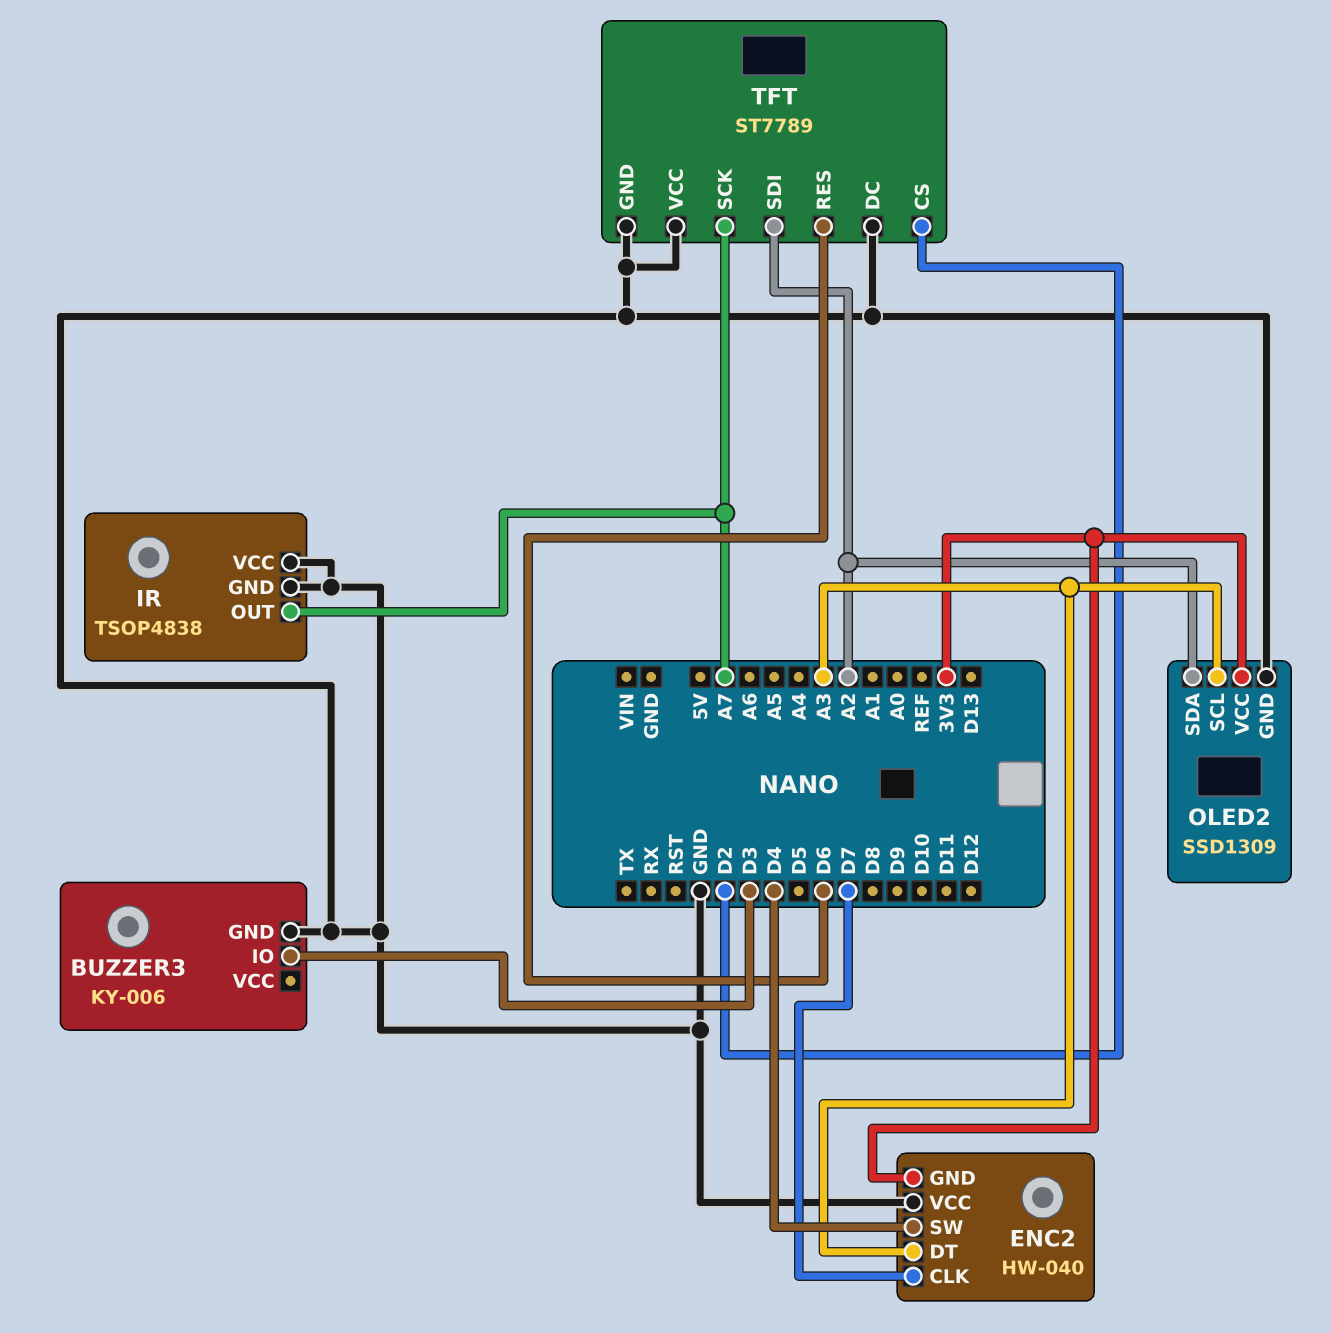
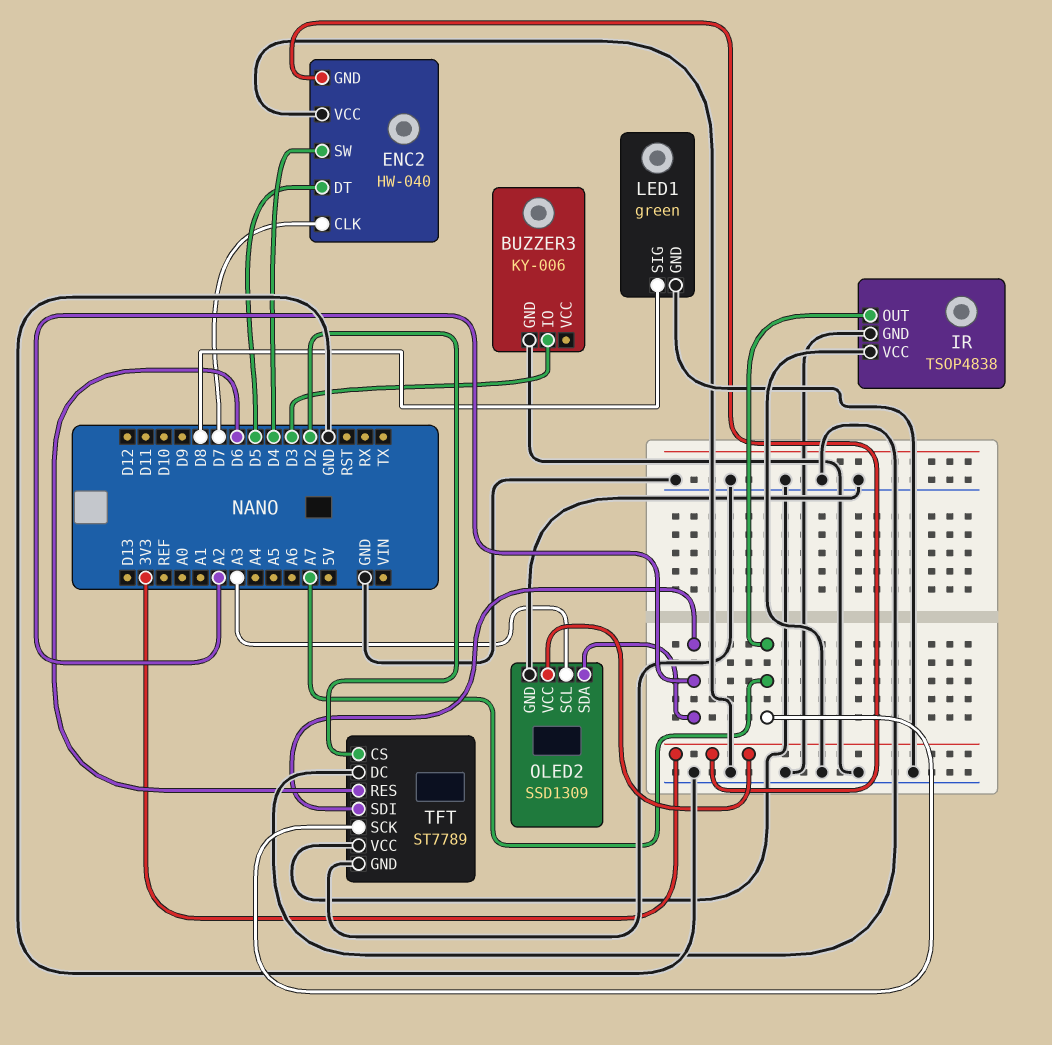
ENC2 pin DT: A3 -> D5
LED1: none -> green
LED1 pin GND: none -> GND
LED1 pin SIG: none -> D8

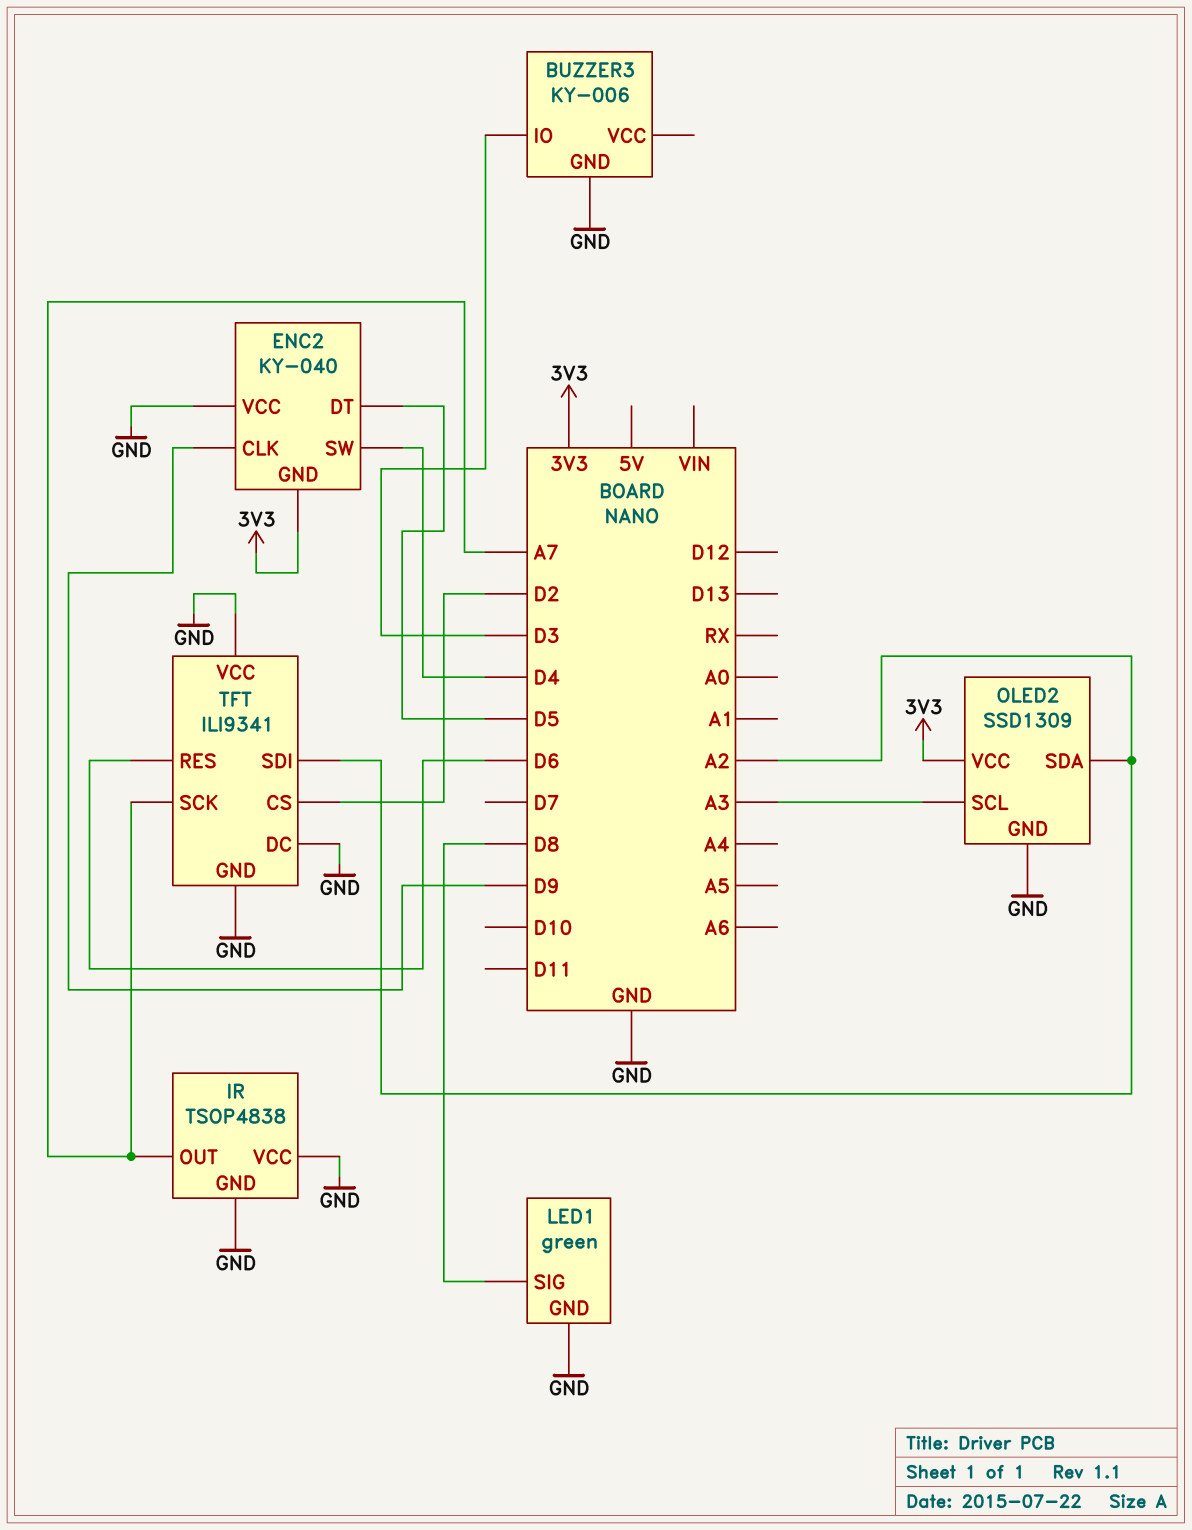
ENC2: HW-040 -> KY-040
ENC2 pin CLK: D7 -> D9
TFT: ST7789 -> ILI9341

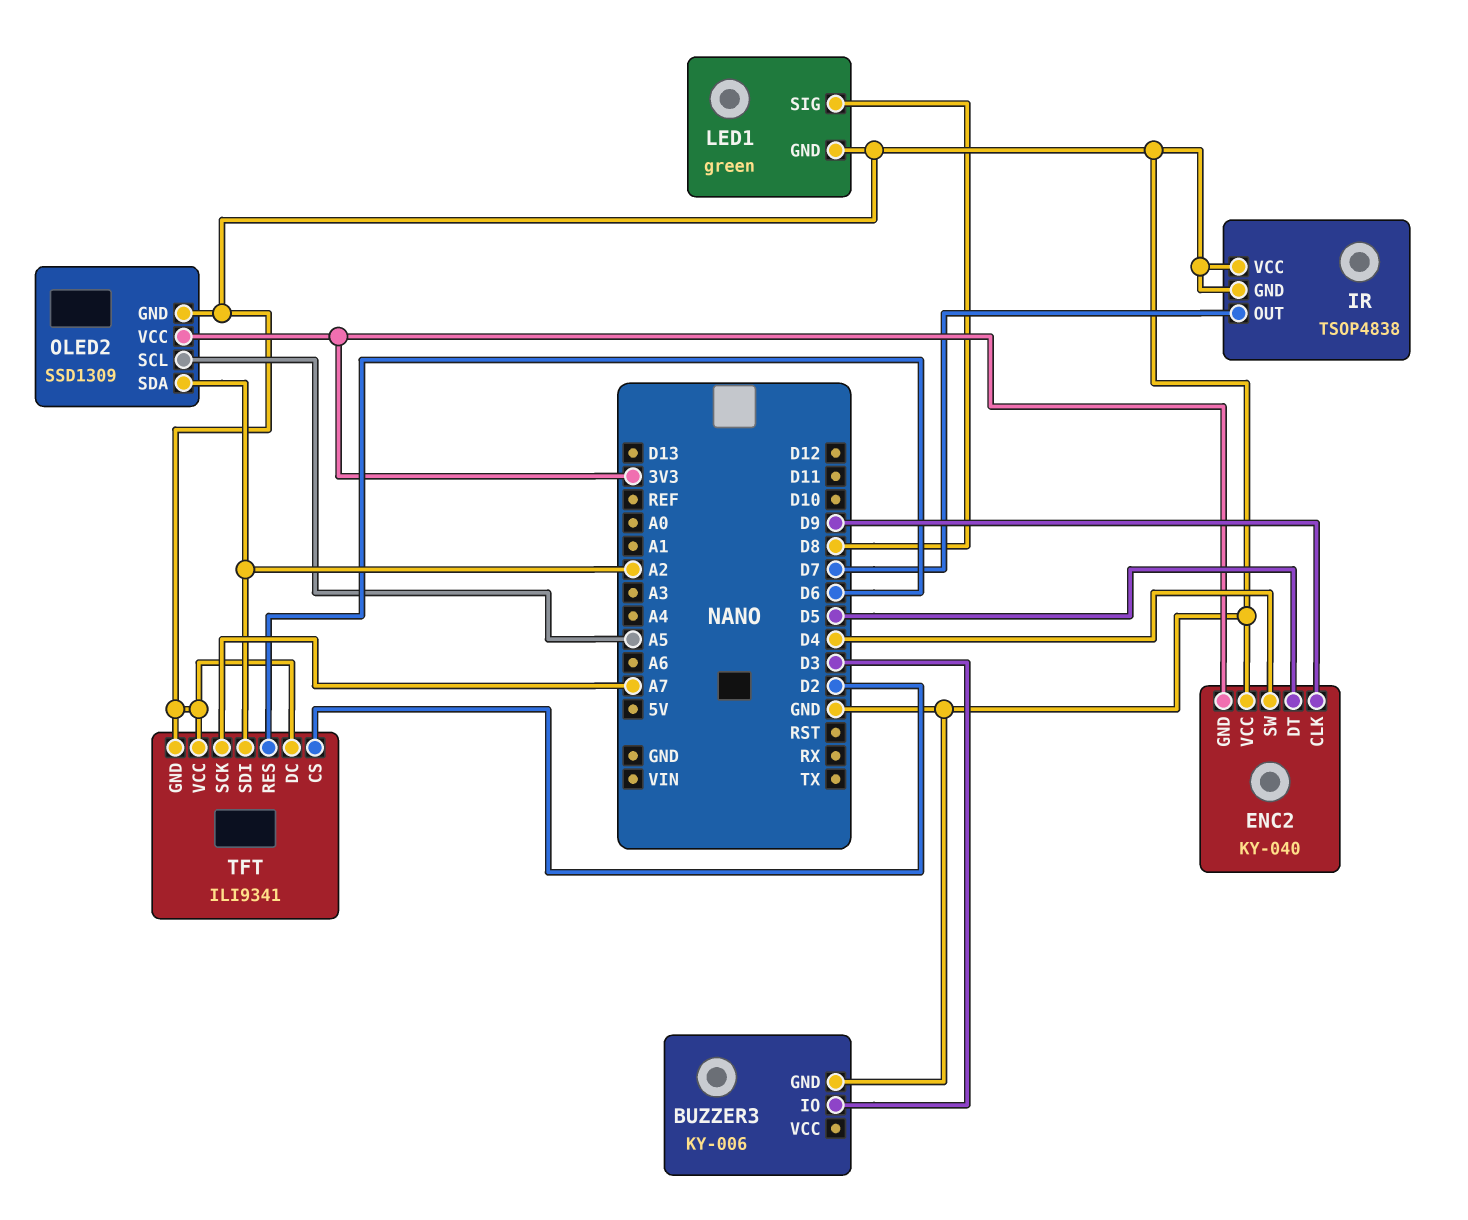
IR pin OUT: A7 -> D7
OLED2 pin SCL: A3 -> A5

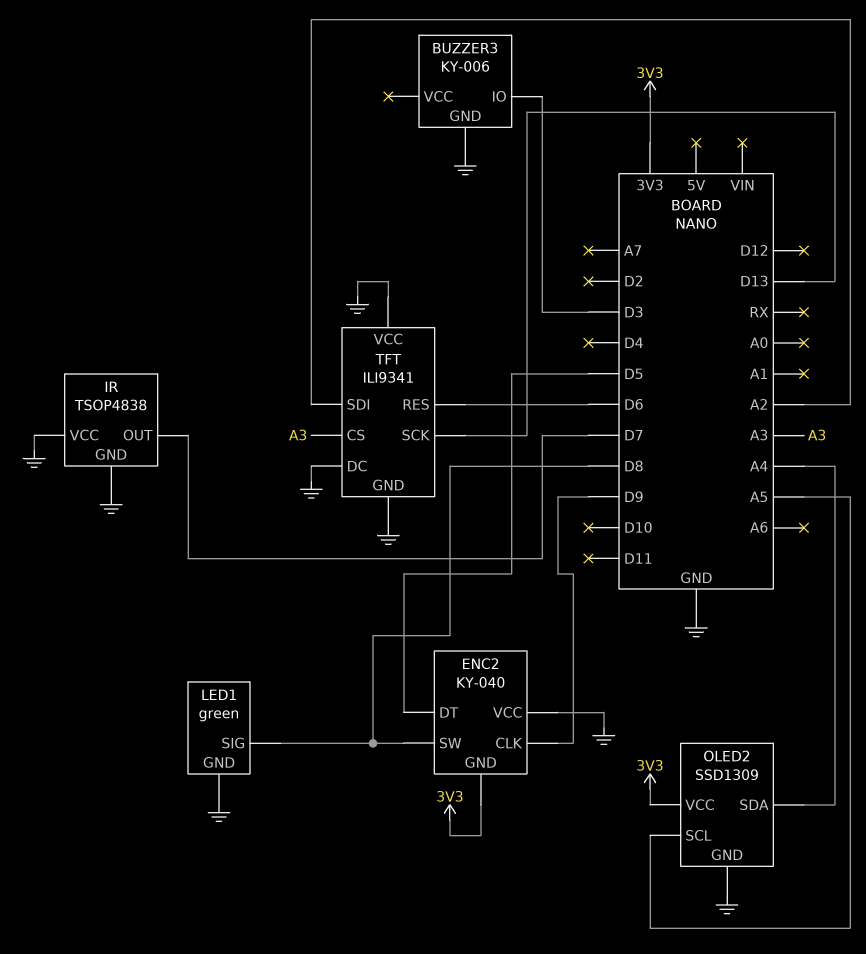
ENC2 pin SW: D4 -> D8
OLED2 pin SDA: A2 -> A4
TFT pin CS: D2 -> A3
TFT pin SCK: A7 -> D13

